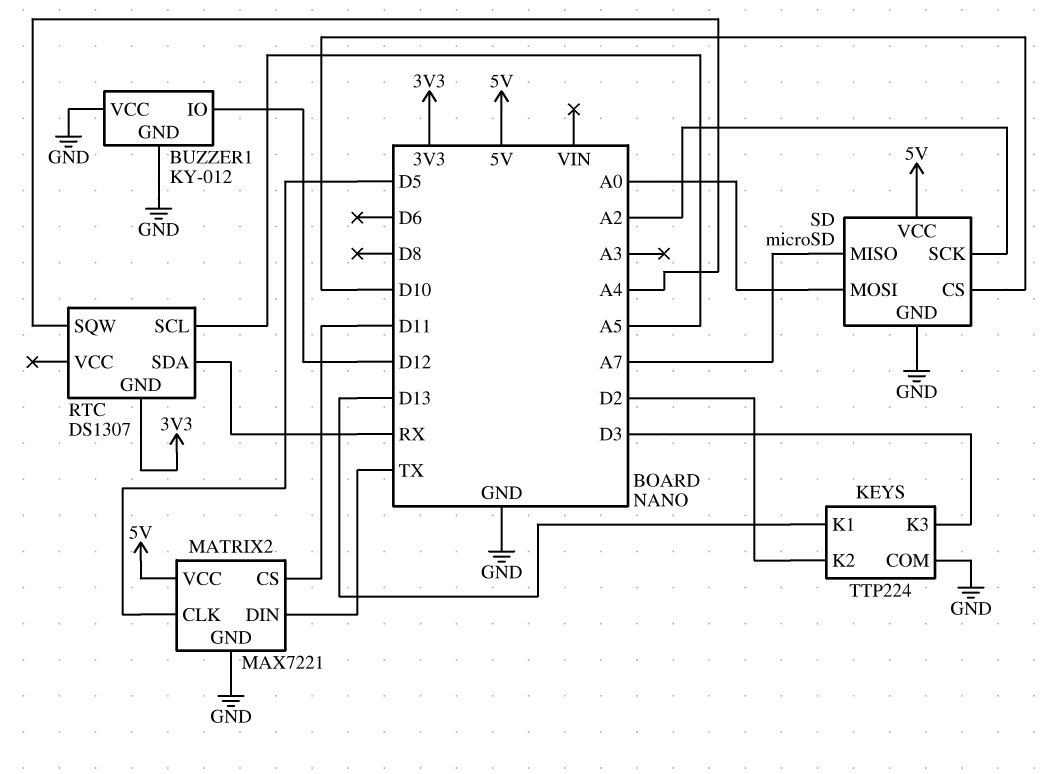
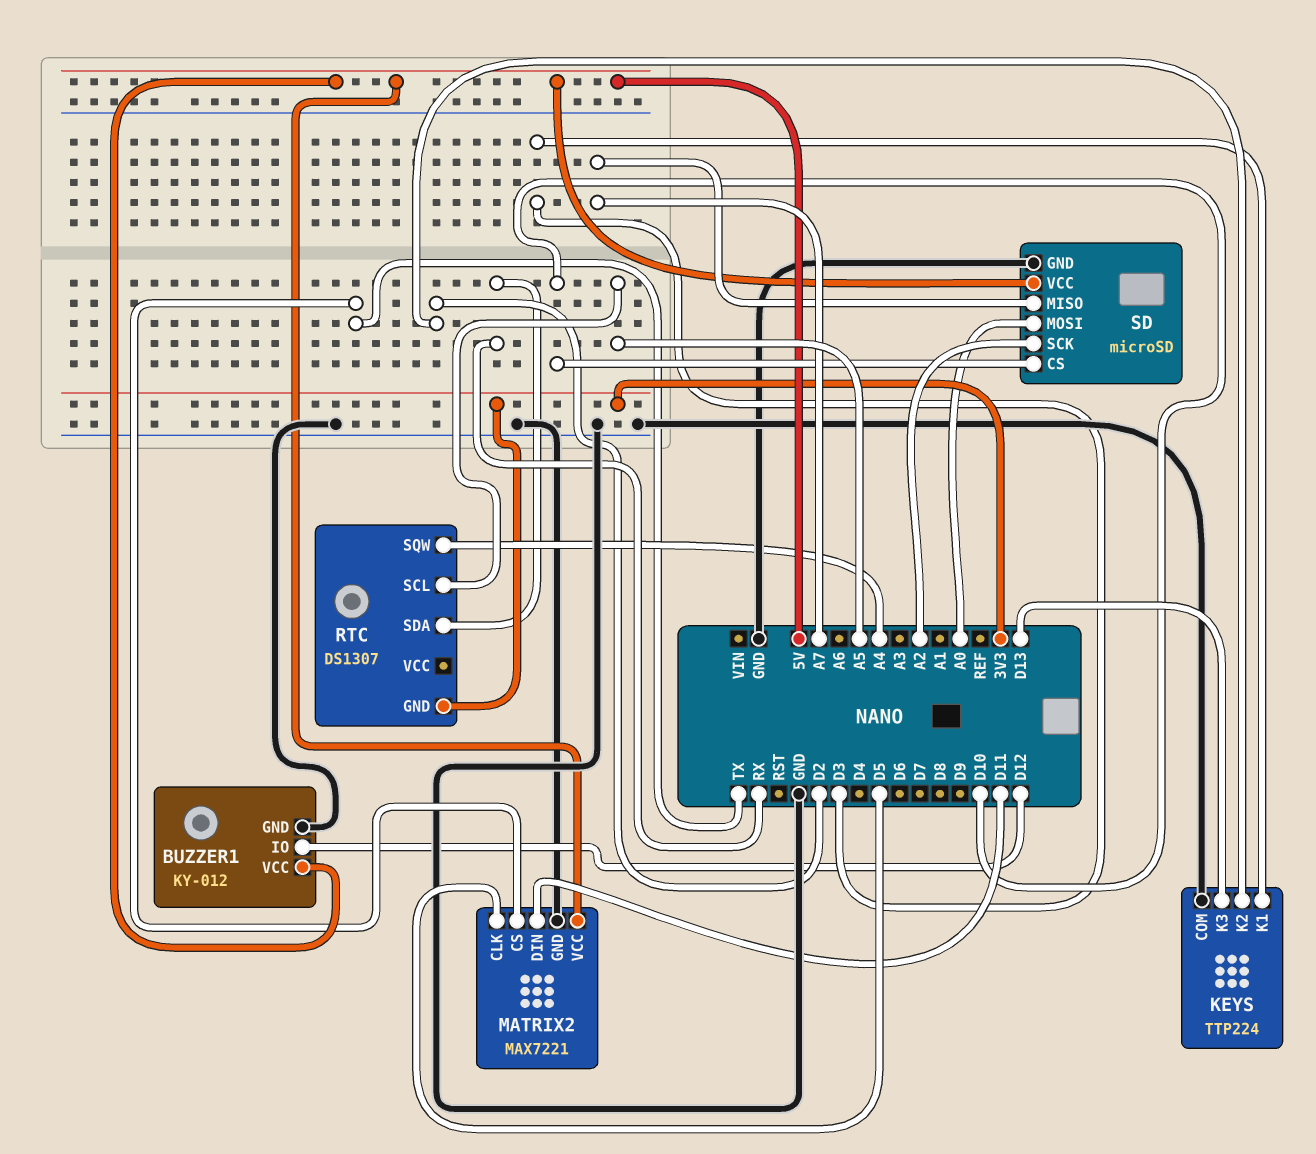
BUZZER1 pin VCC: GND -> 5V
KEYS pin K1: D13 -> D3
KEYS pin K3: D3 -> D13
MATRIX2 pin CS: D11 -> TX
MATRIX2 pin DIN: TX -> D11

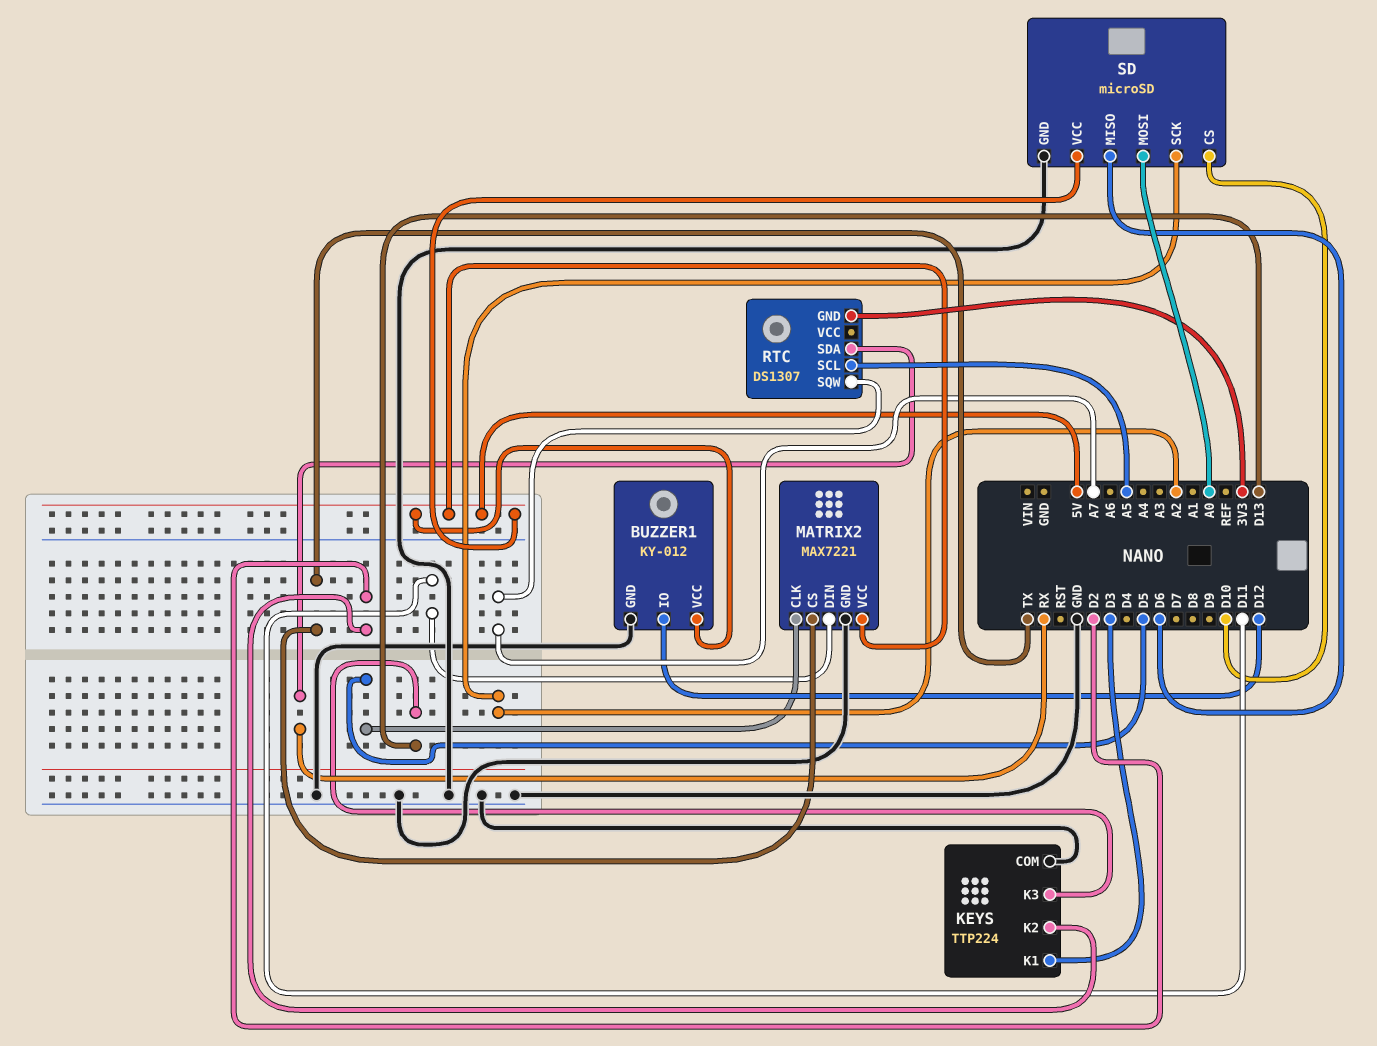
RTC pin SQW: A4 -> A7
SD pin MISO: A7 -> D6

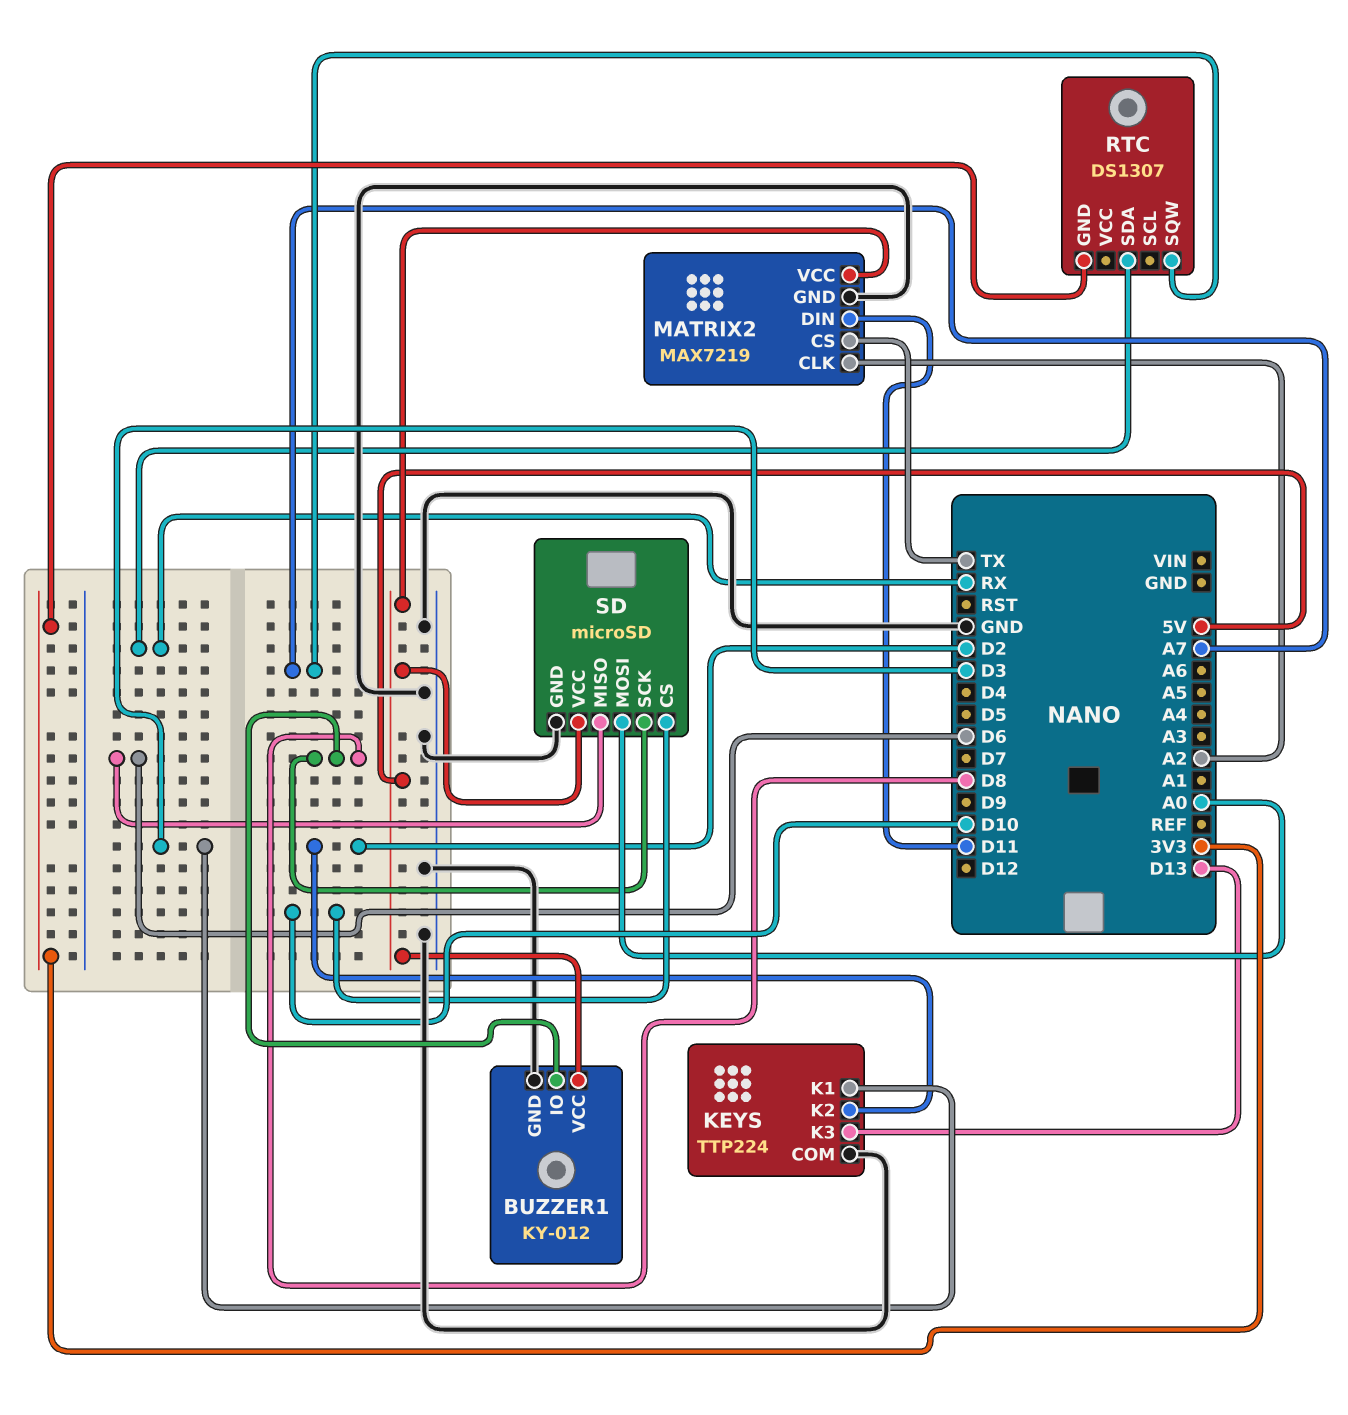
BUZZER1 pin IO: D12 -> D8
MATRIX2: MAX7221 -> MAX7219
MATRIX2 pin CLK: D5 -> A2
RTC pin SCL: A5 -> none
SD pin SCK: A2 -> D8

